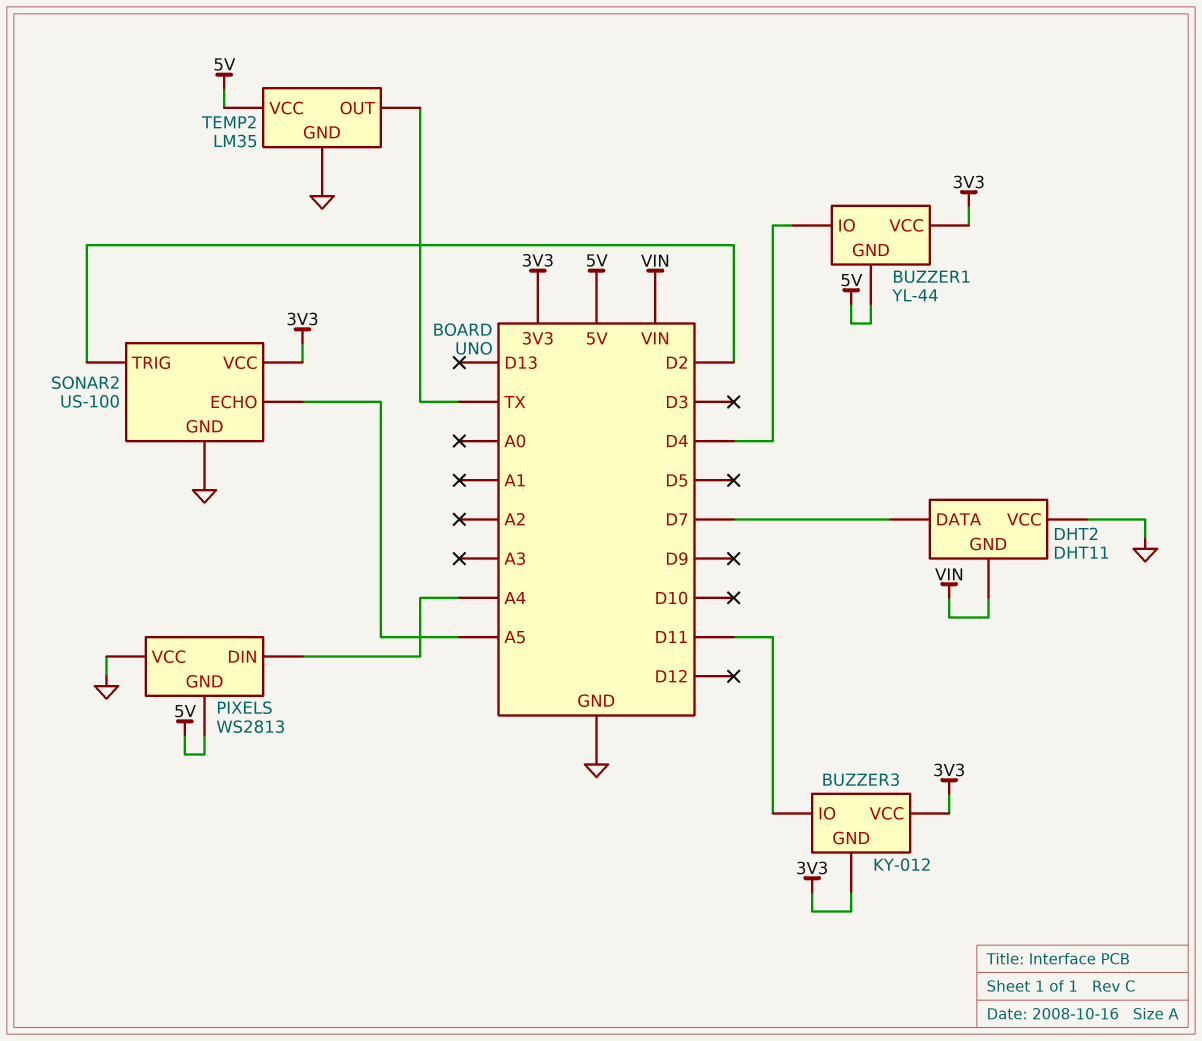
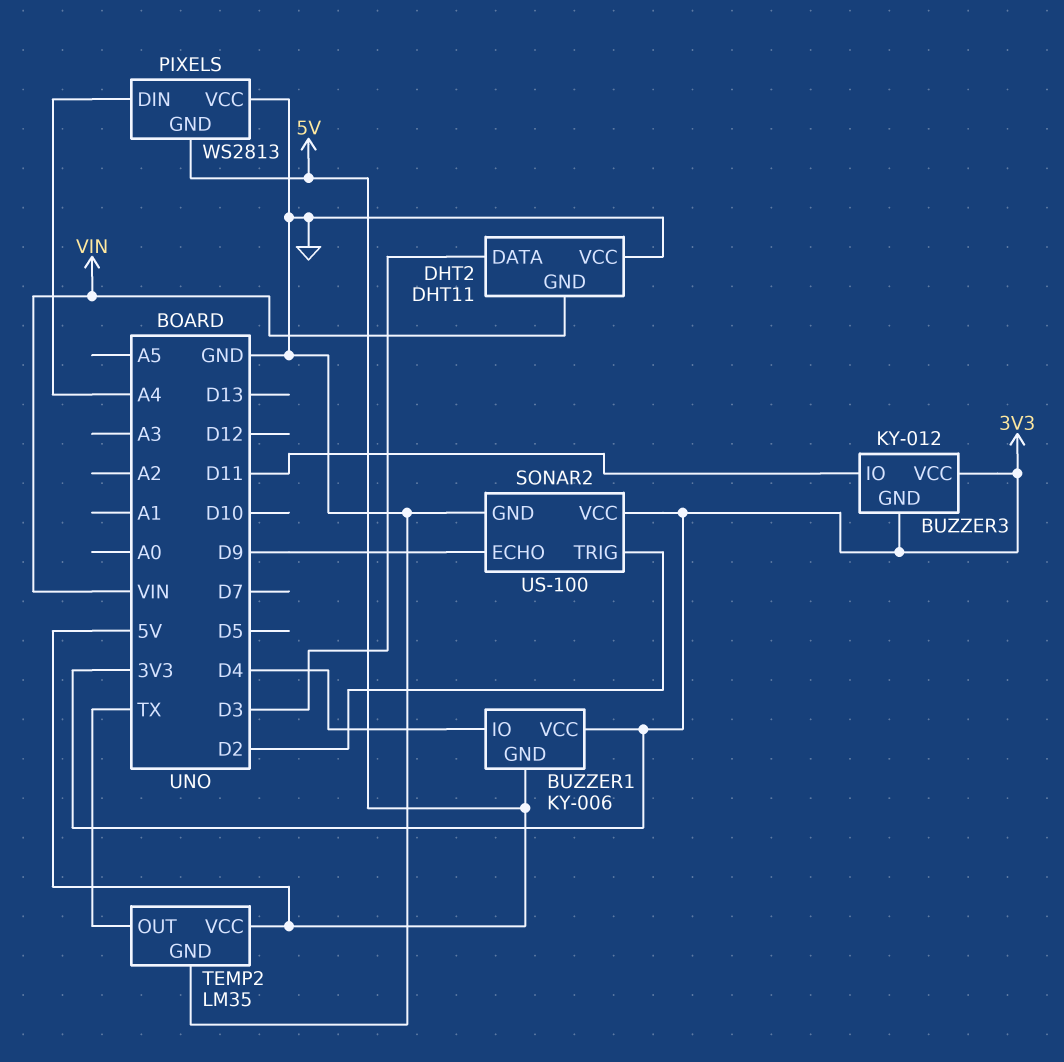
BUZZER1: YL-44 -> KY-006
DHT2 pin DATA: D7 -> D3
SONAR2 pin ECHO: A5 -> D9

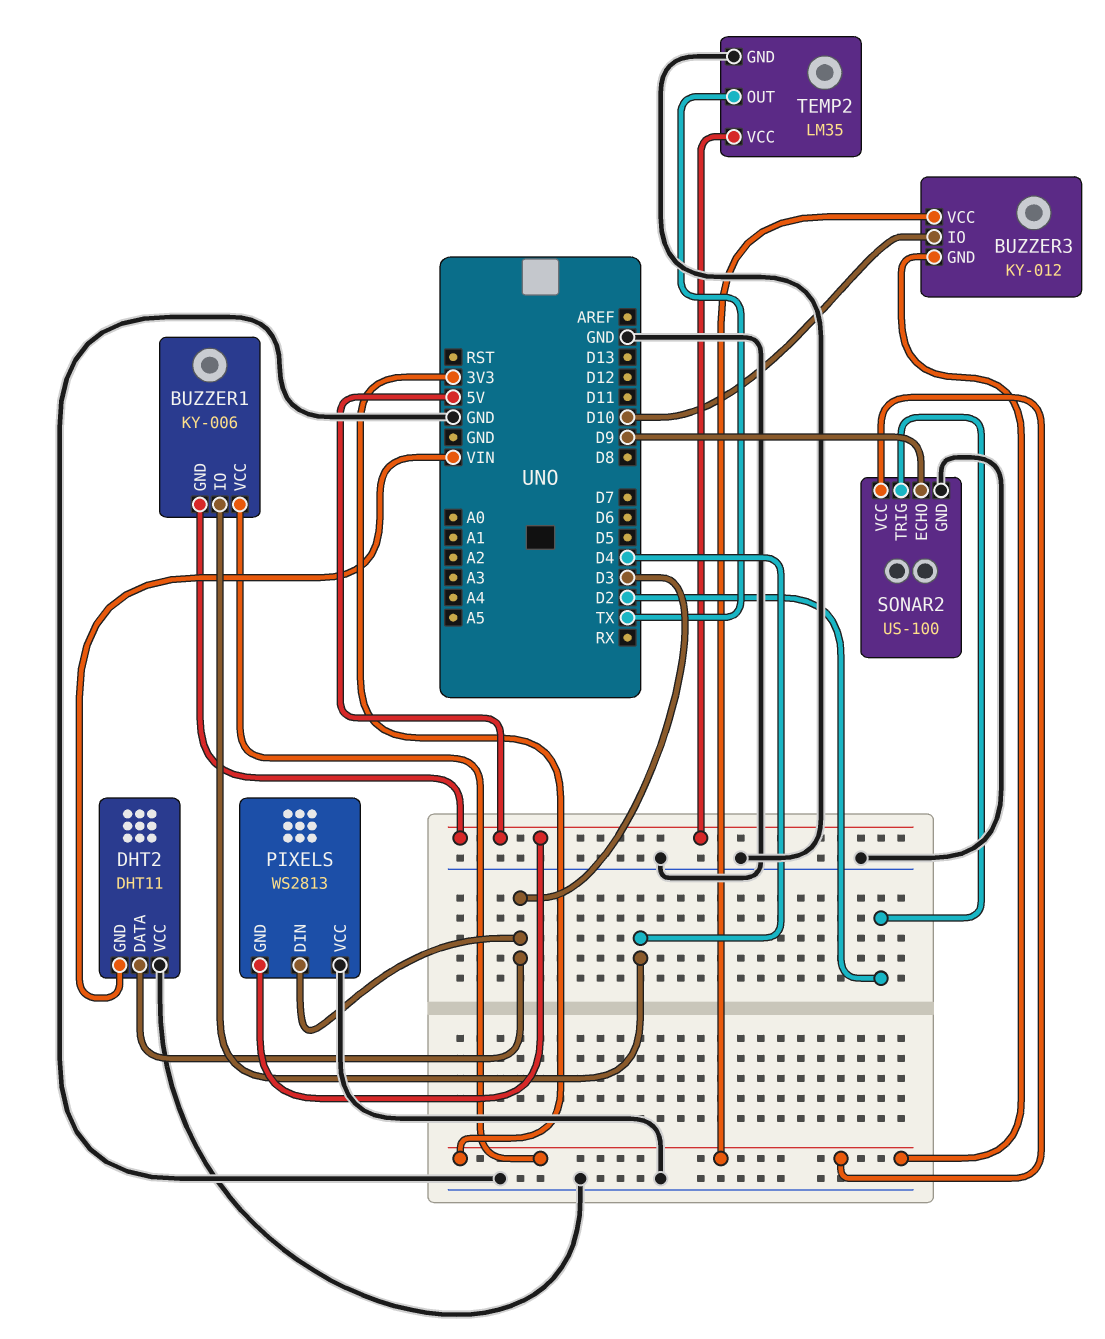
BUZZER3 pin IO: D11 -> D10
PIXELS pin DIN: A4 -> D3

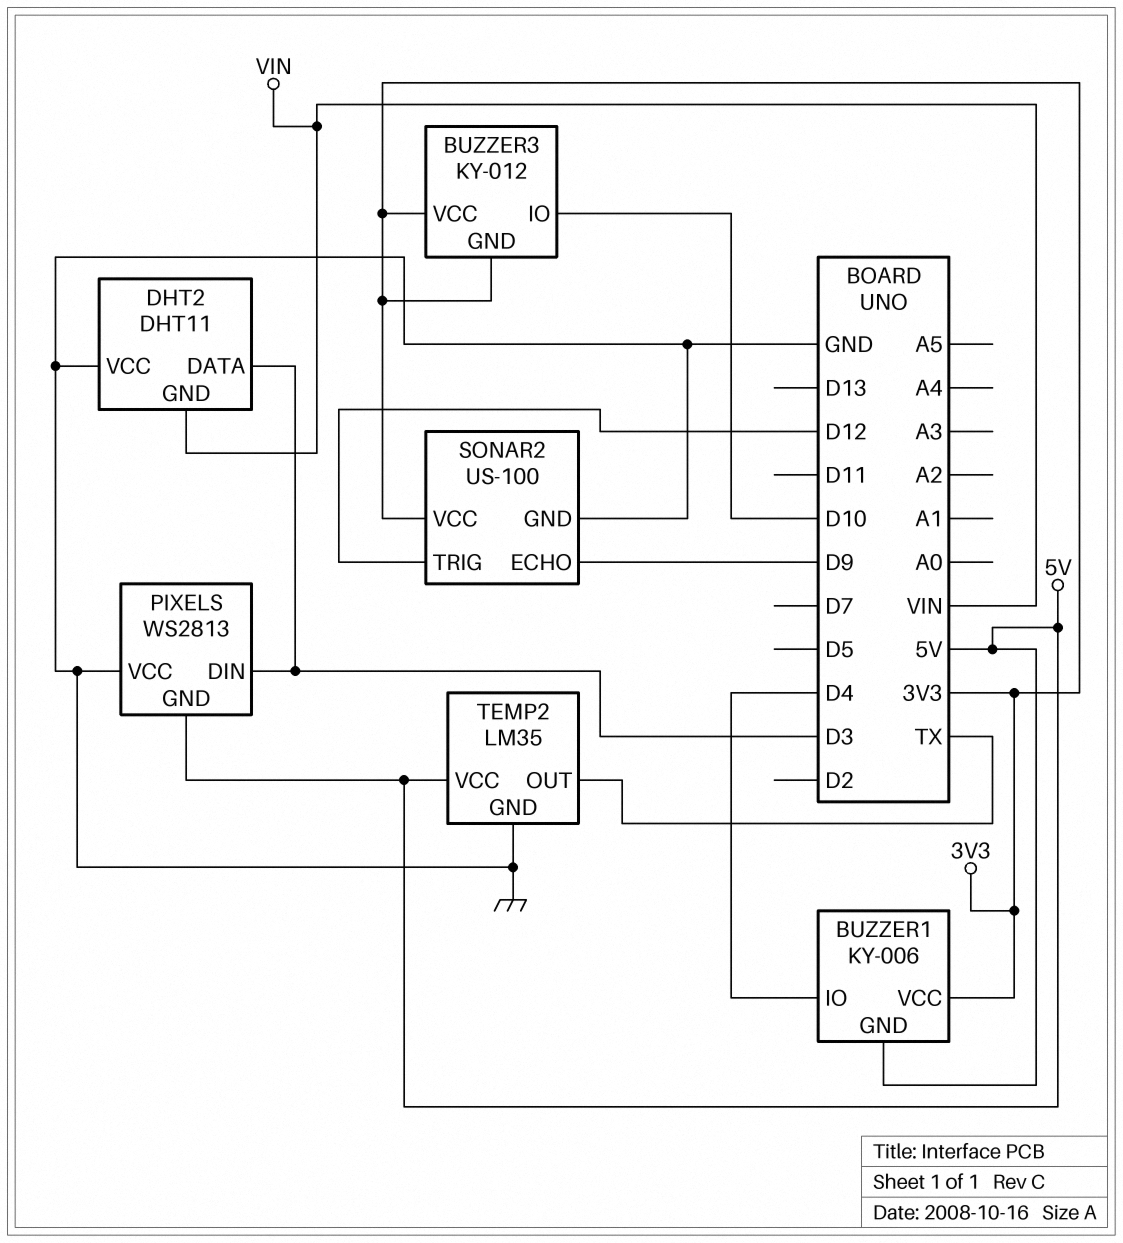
SONAR2 pin TRIG: D2 -> D12

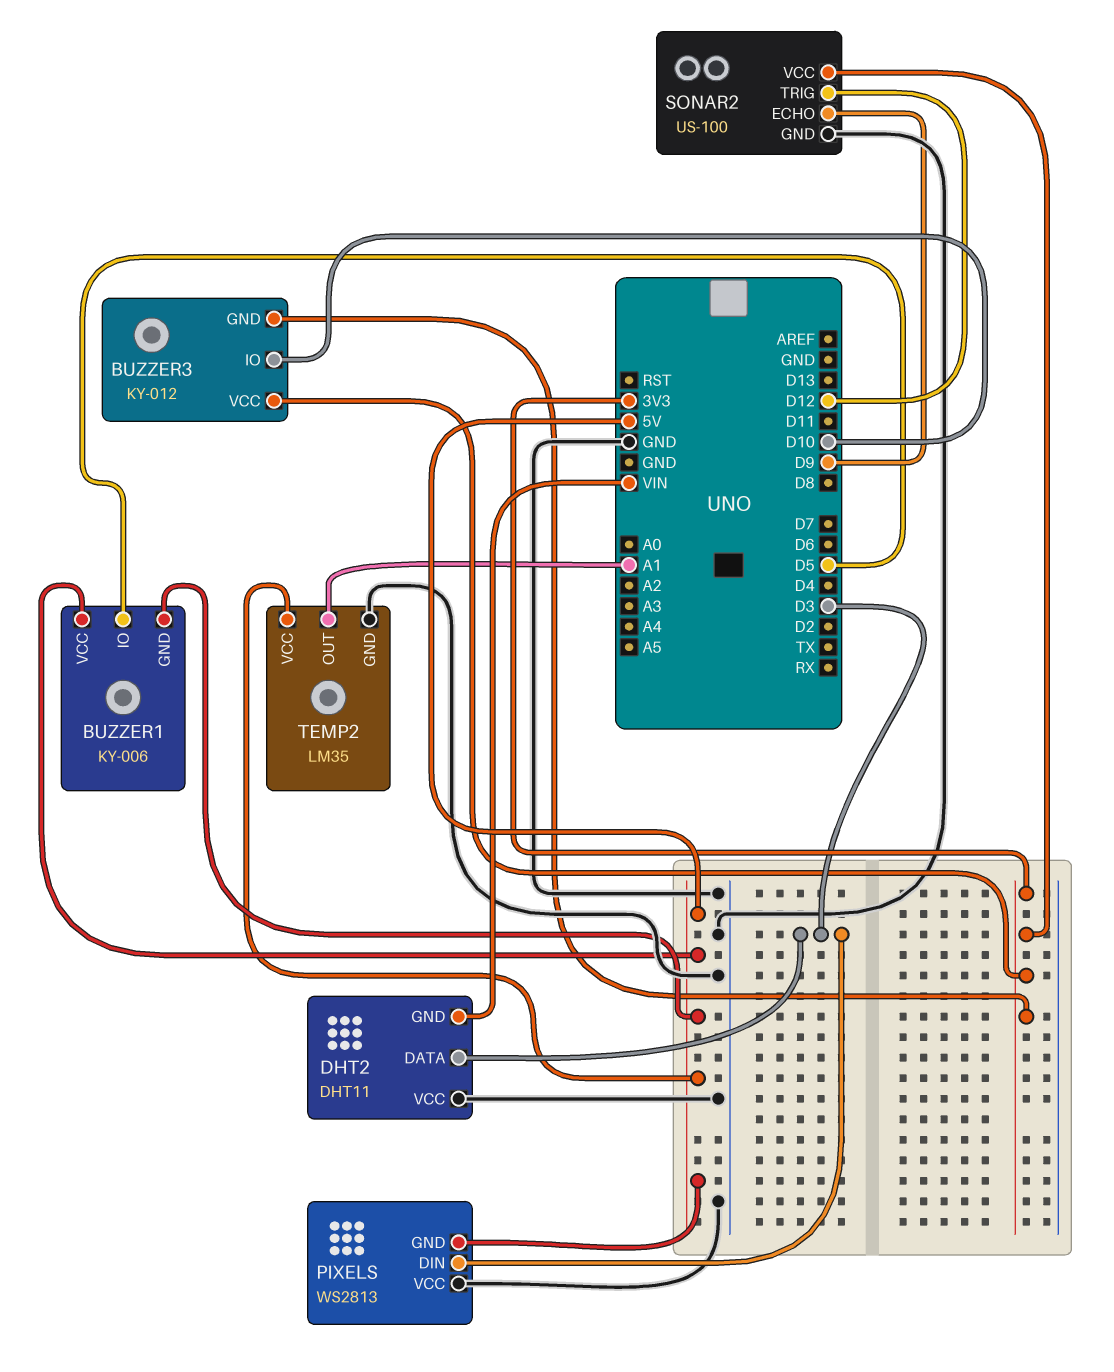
BUZZER1 pin IO: D4 -> D5
BUZZER1 pin VCC: 3V3 -> 5V
TEMP2 pin OUT: TX -> A1

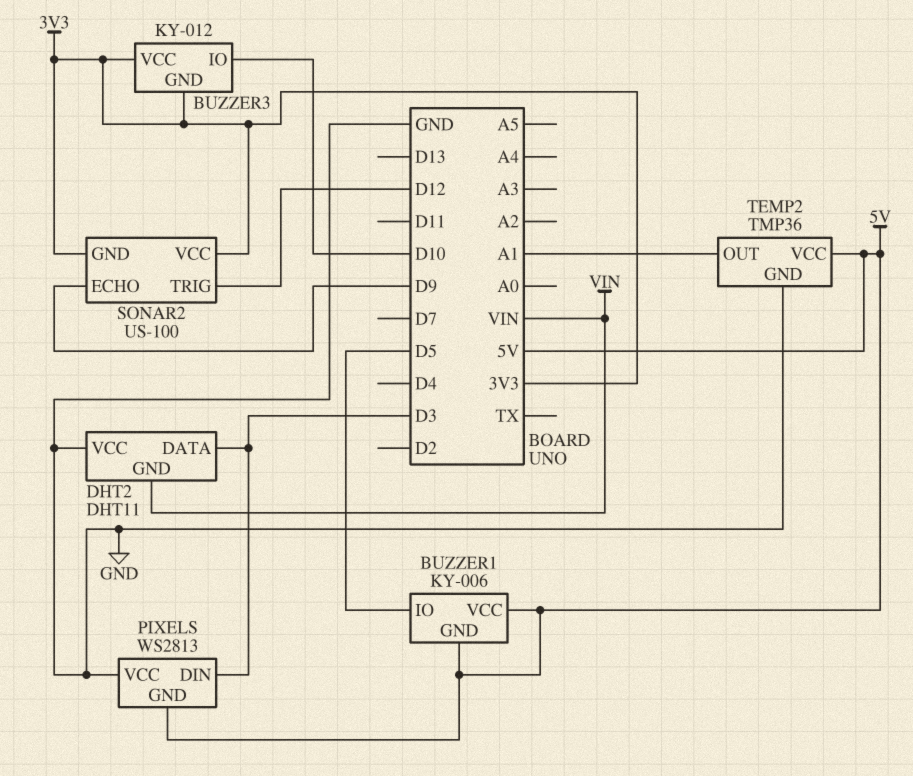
SONAR2 pin GND: GND -> 3V3
TEMP2: LM35 -> TMP36

